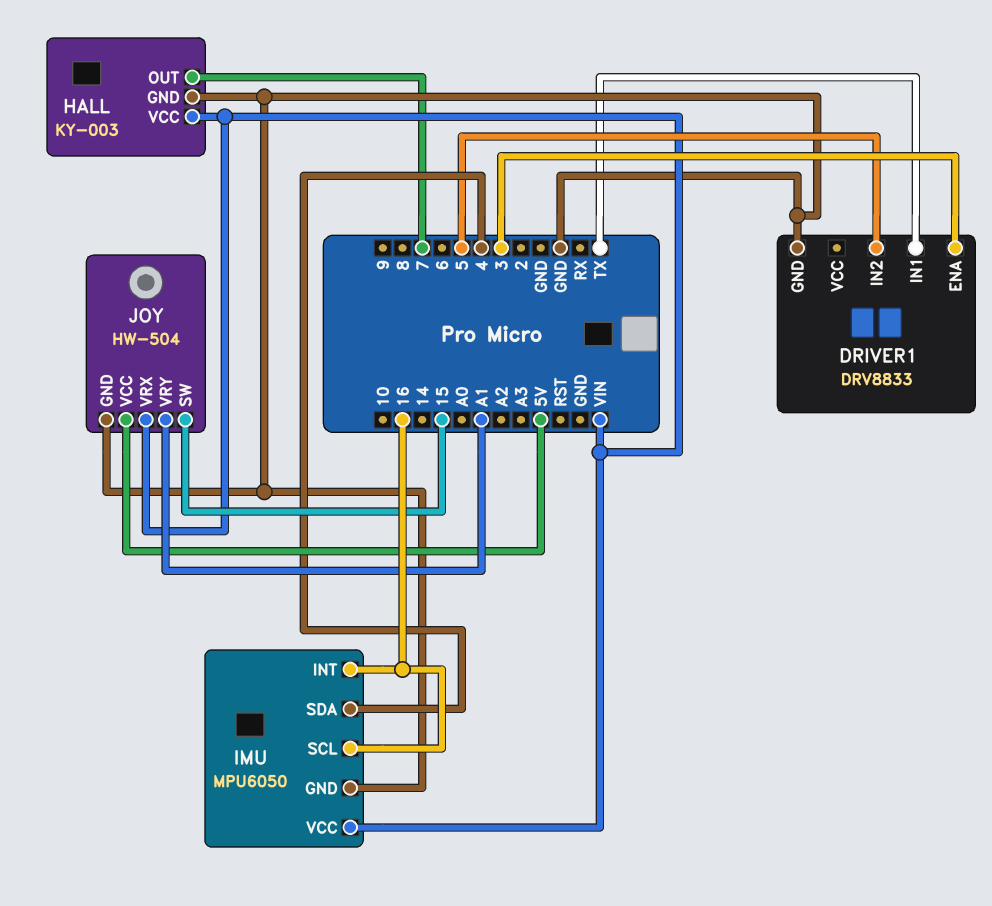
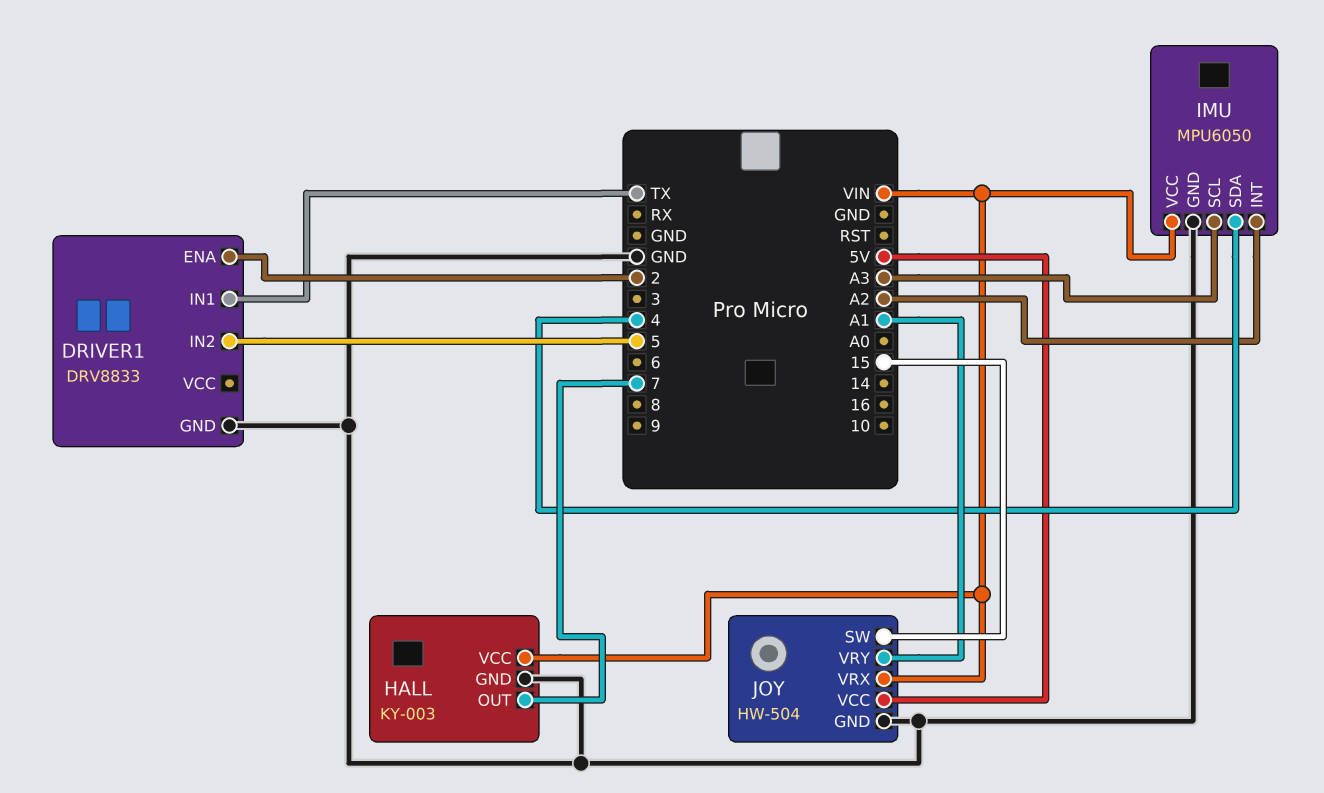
DRIVER1 pin ENA: 3 -> 2
IMU pin INT: 16 -> A2
IMU pin SCL: 16 -> A3

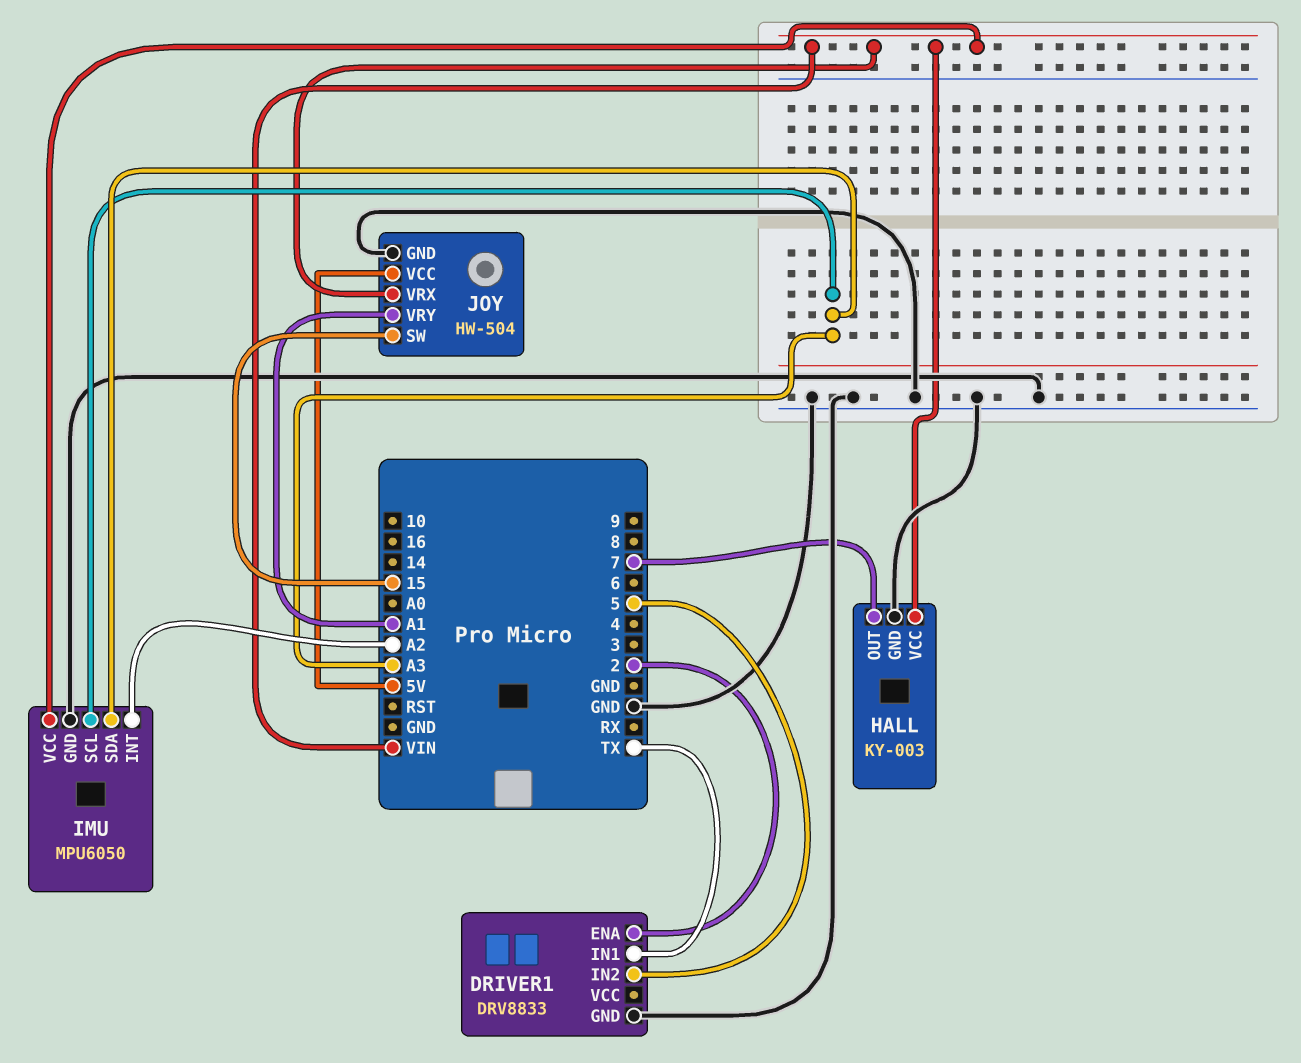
IMU pin SDA: 4 -> A3

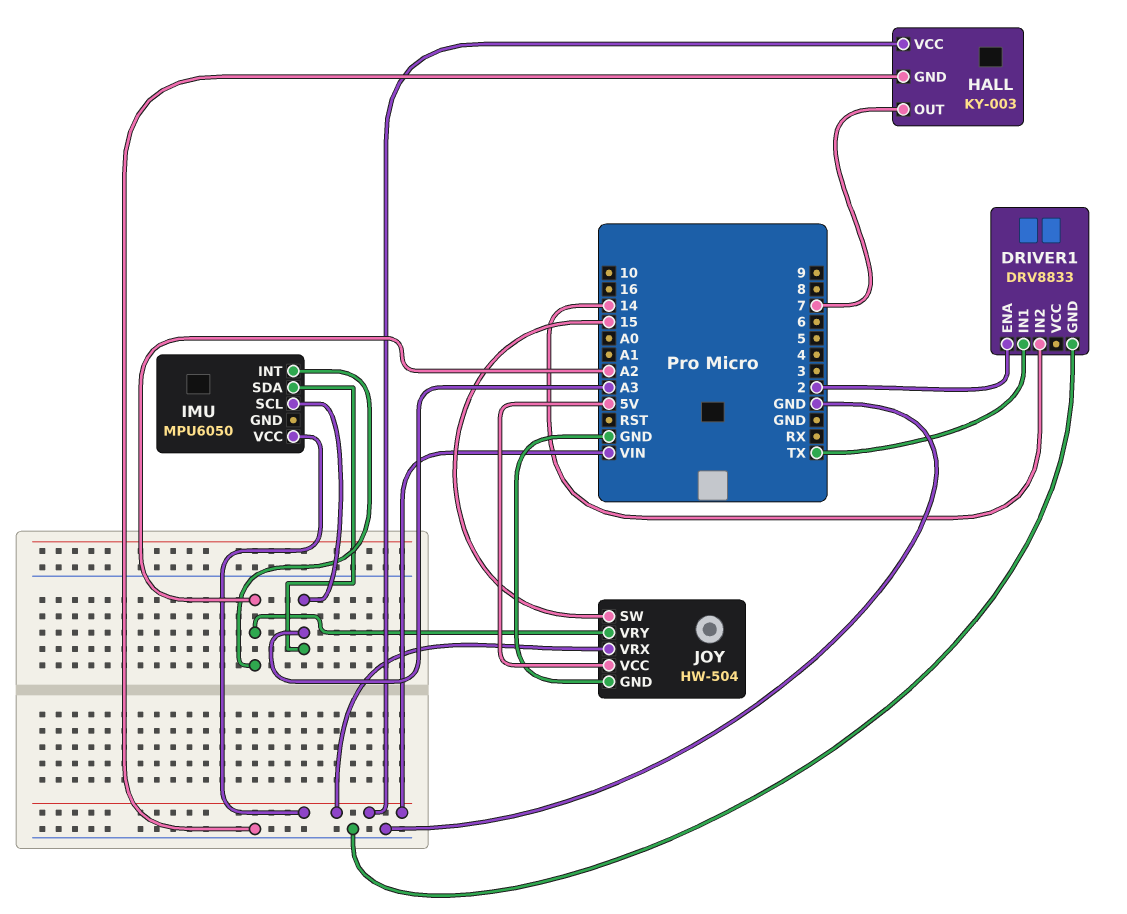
DRIVER1 pin IN2: 5 -> 14
IMU pin GND: GND -> none
JOY pin VRY: A1 -> A2

